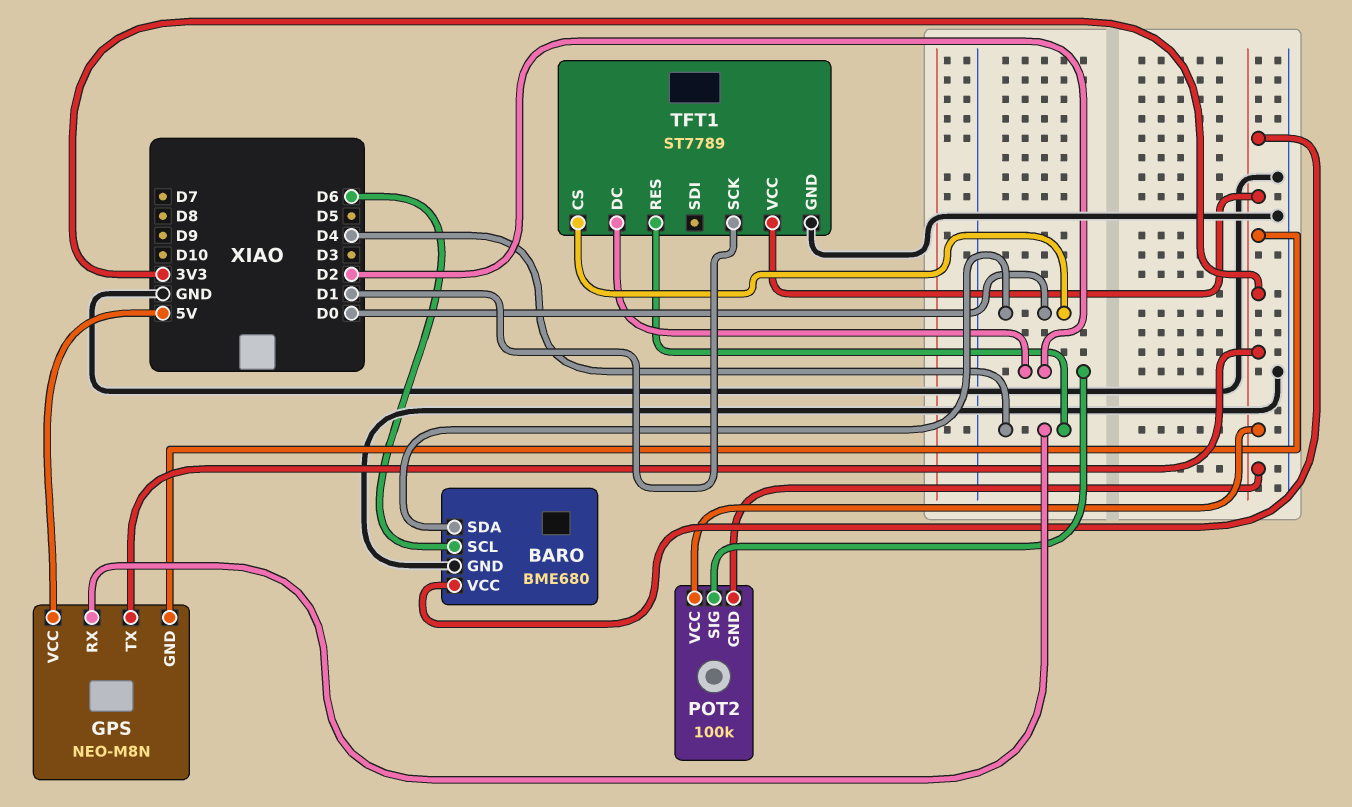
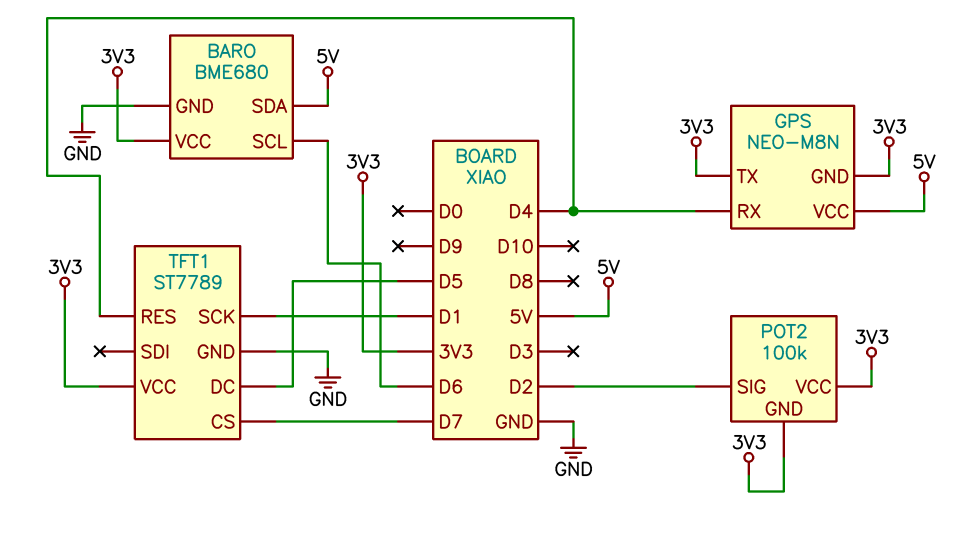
BARO pin SDA: D0 -> 5V
TFT1 pin CS: D0 -> D7
TFT1 pin DC: D2 -> D5

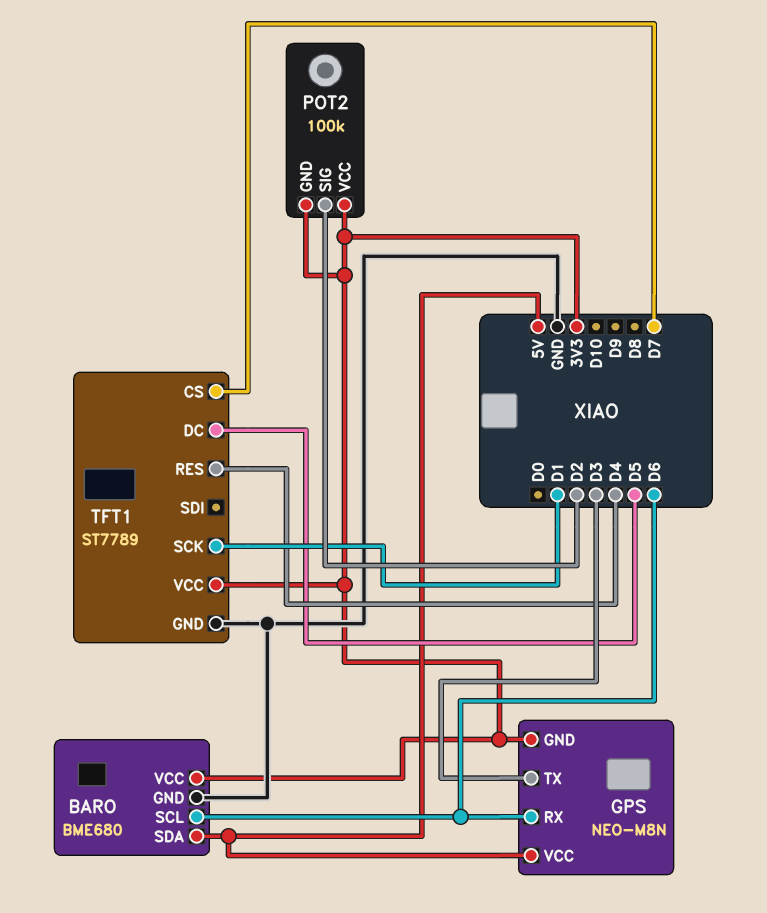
GPS pin RX: D4 -> D6
GPS pin TX: 3V3 -> D3

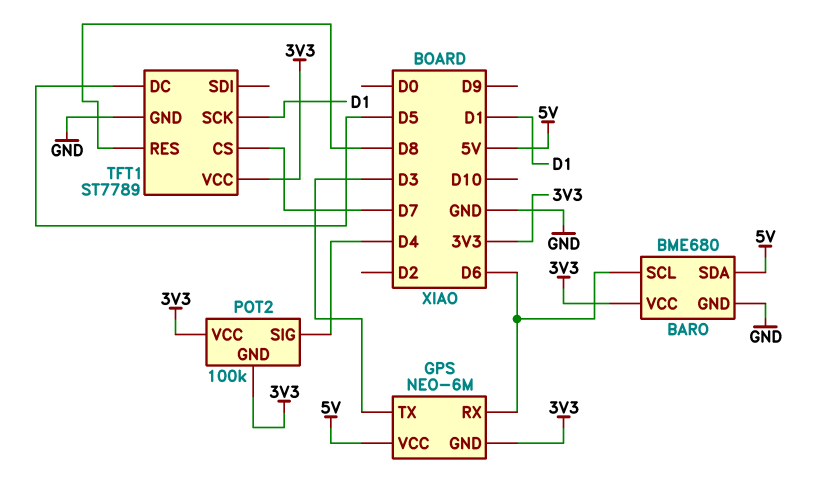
GPS: NEO-M8N -> NEO-6M
POT2 pin SIG: D2 -> D4
TFT1 pin RES: D4 -> D8

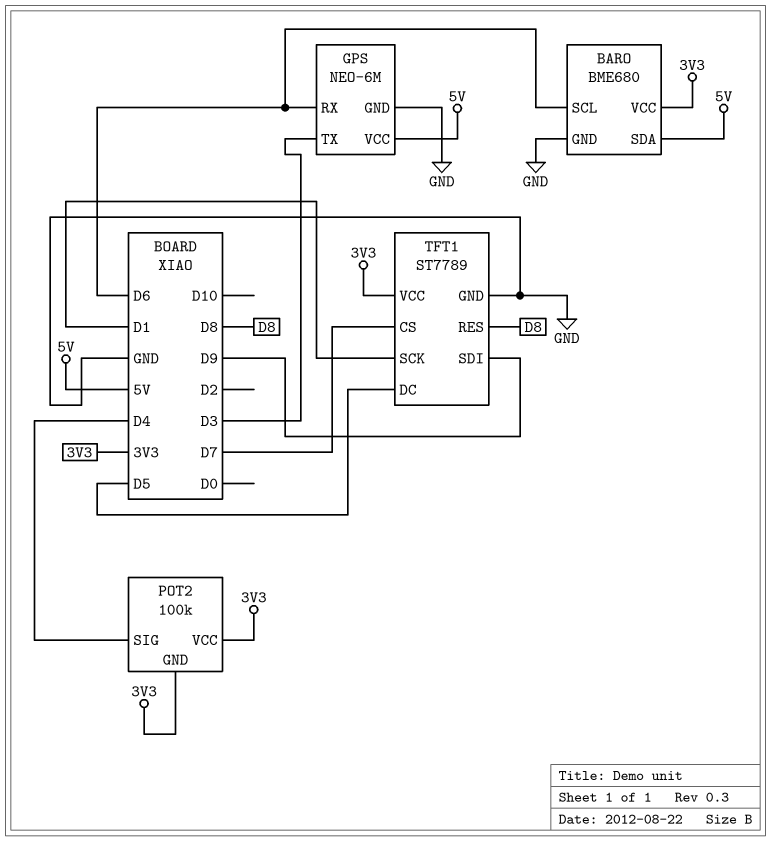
GPS pin GND: 3V3 -> GND
TFT1 pin SDI: none -> D9

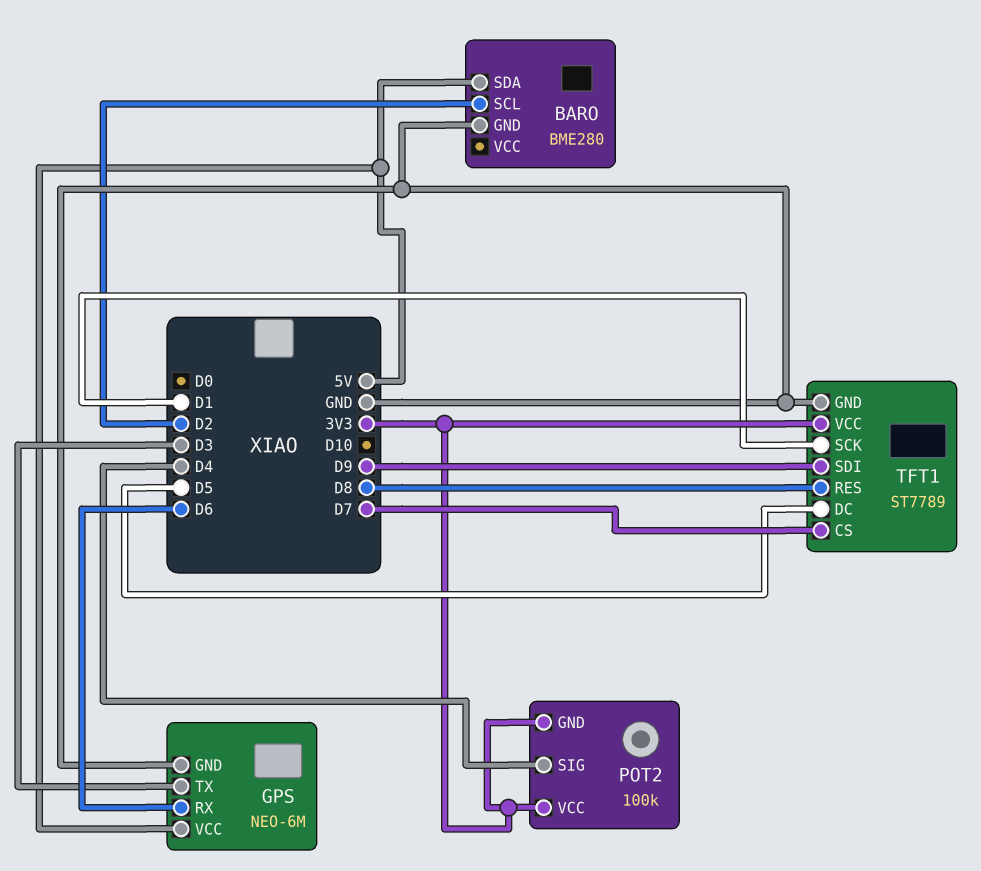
BARO: BME680 -> BME280
BARO pin SCL: D6 -> D2
BARO pin VCC: 3V3 -> none

